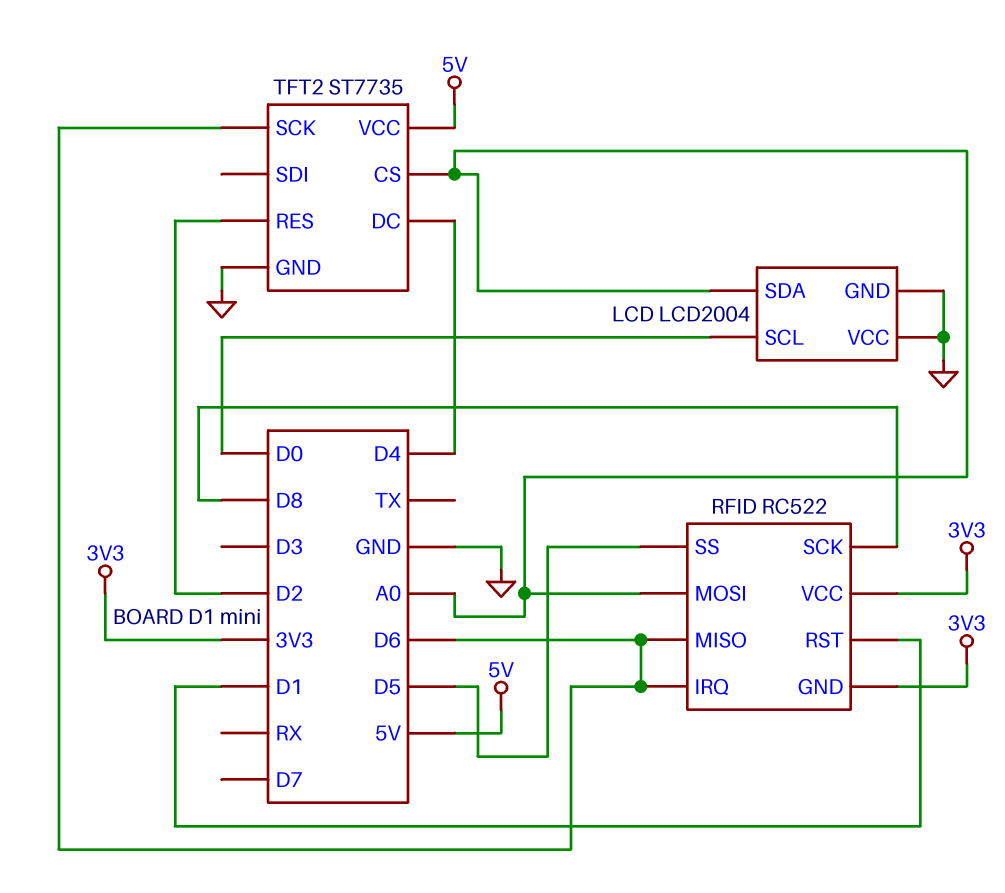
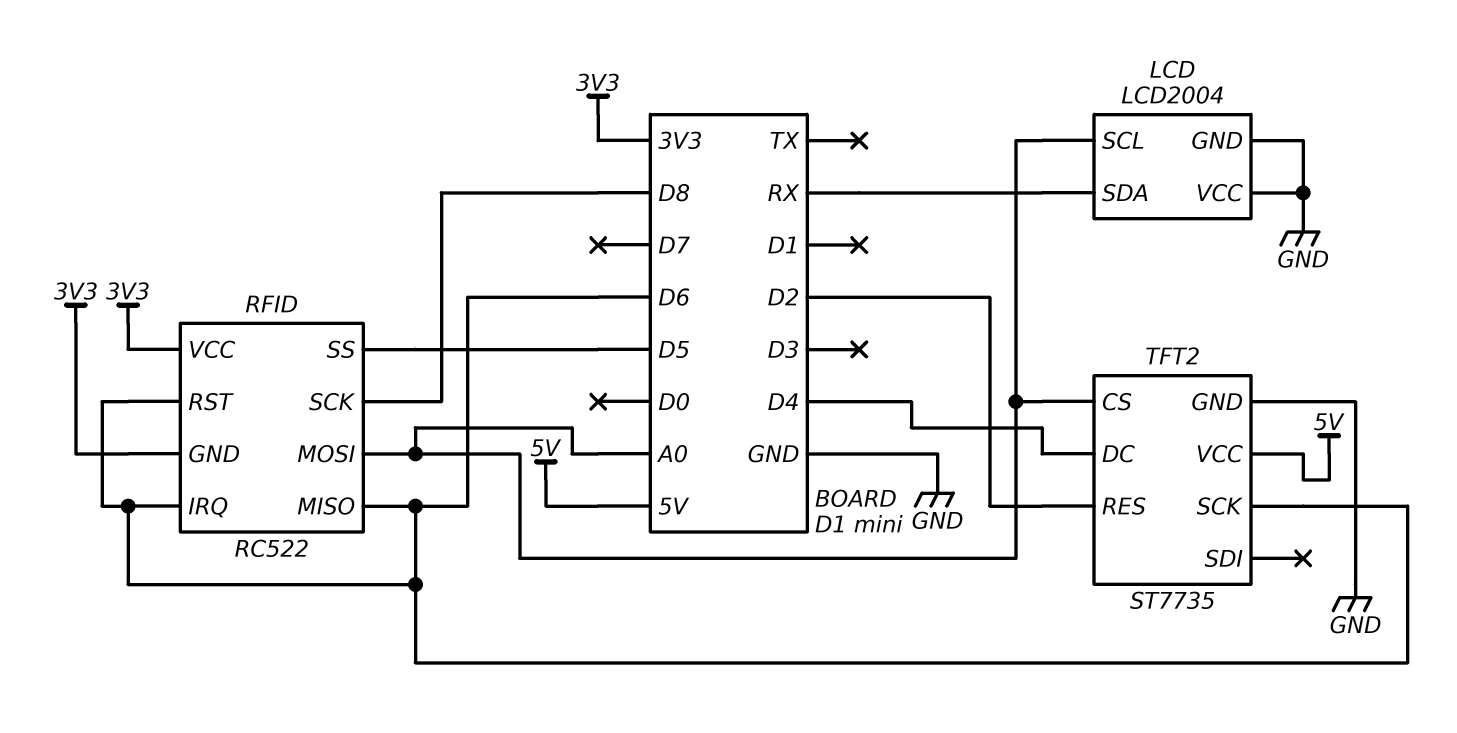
LCD pin SCL: D0 -> A0
LCD pin SDA: A0 -> RX
RFID pin RST: D1 -> D6

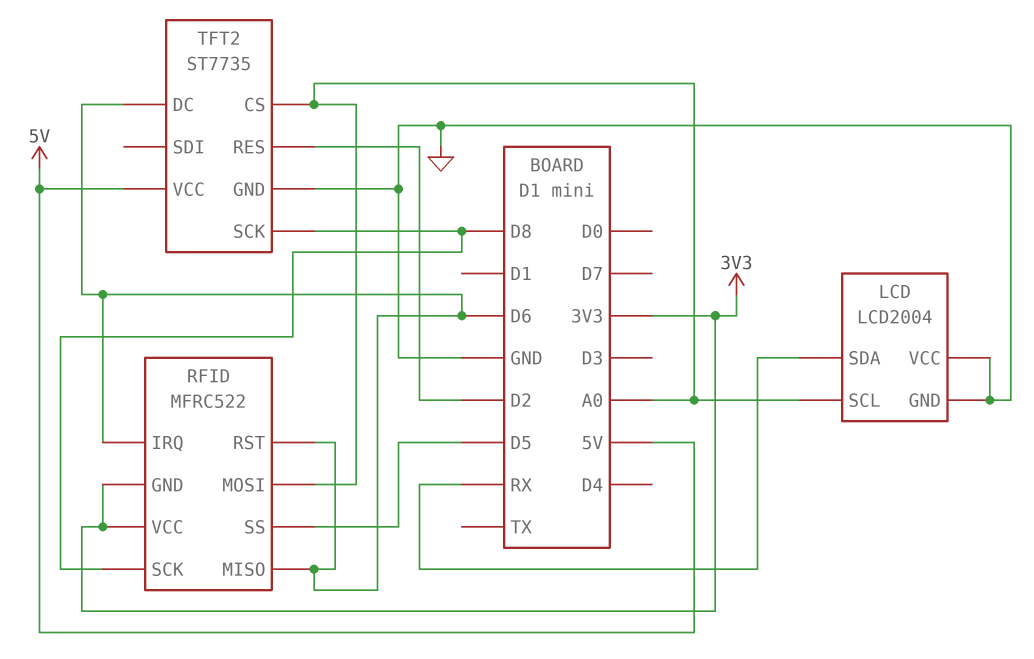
RFID: RC522 -> MFRC522
TFT2 pin DC: D4 -> D6
TFT2 pin SCK: D6 -> D8

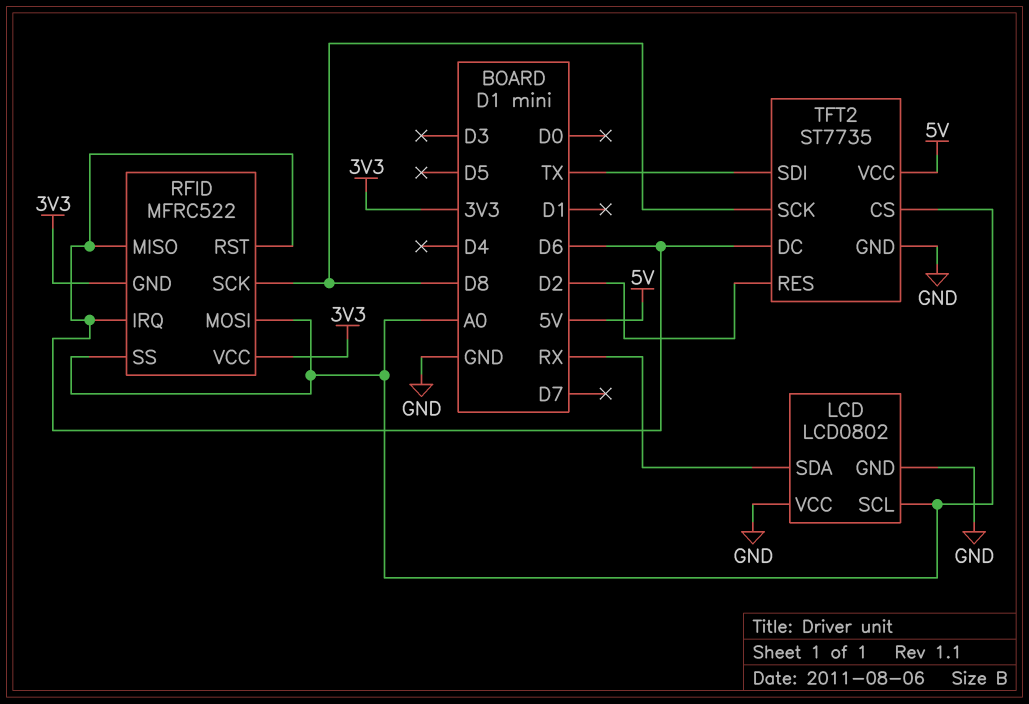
LCD: LCD2004 -> LCD0802
RFID pin SS: D5 -> A0
TFT2 pin SDI: none -> TX

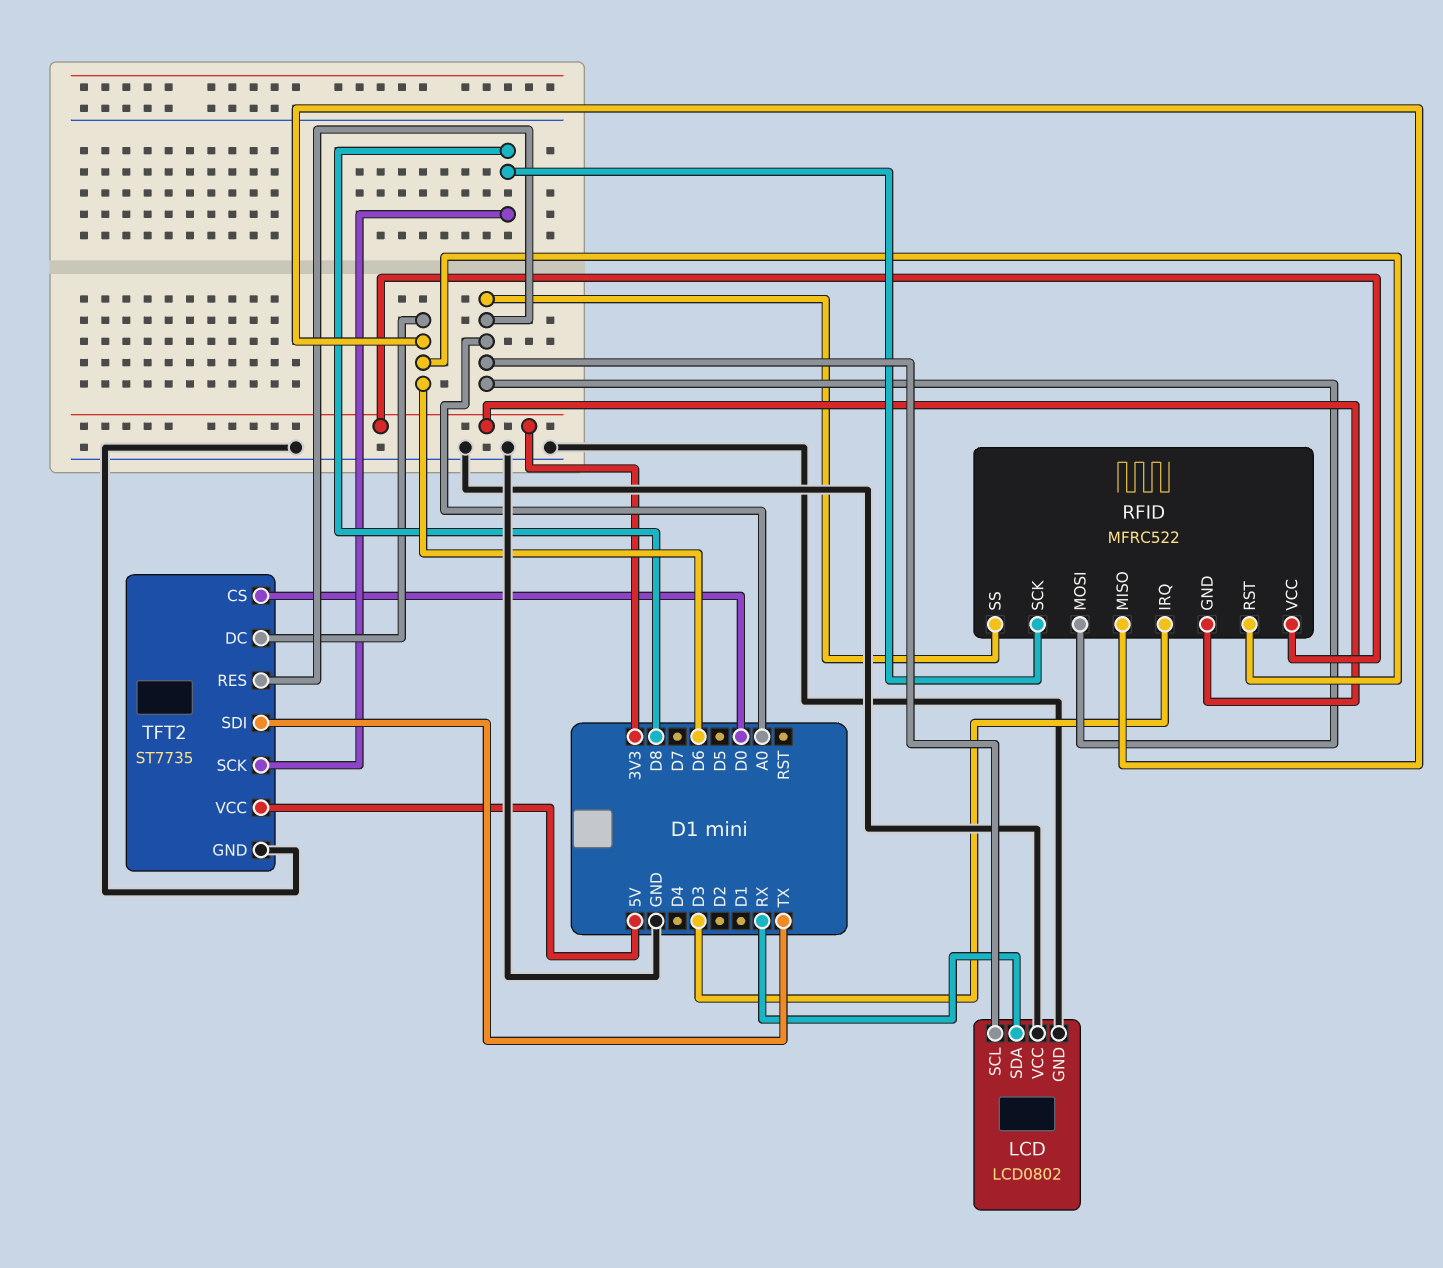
RFID pin IRQ: D6 -> D3
TFT2 pin CS: A0 -> D0
TFT2 pin RES: D2 -> A0

